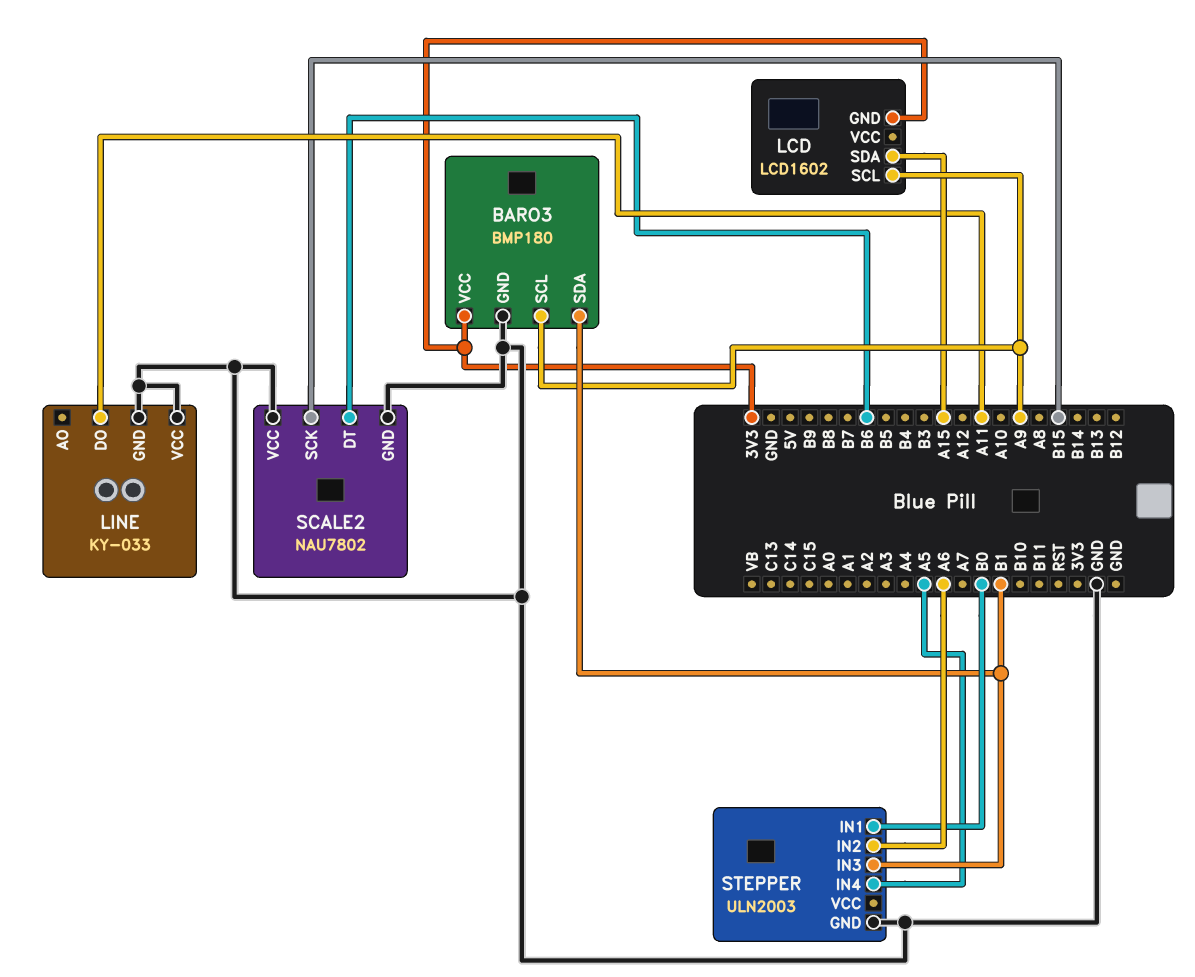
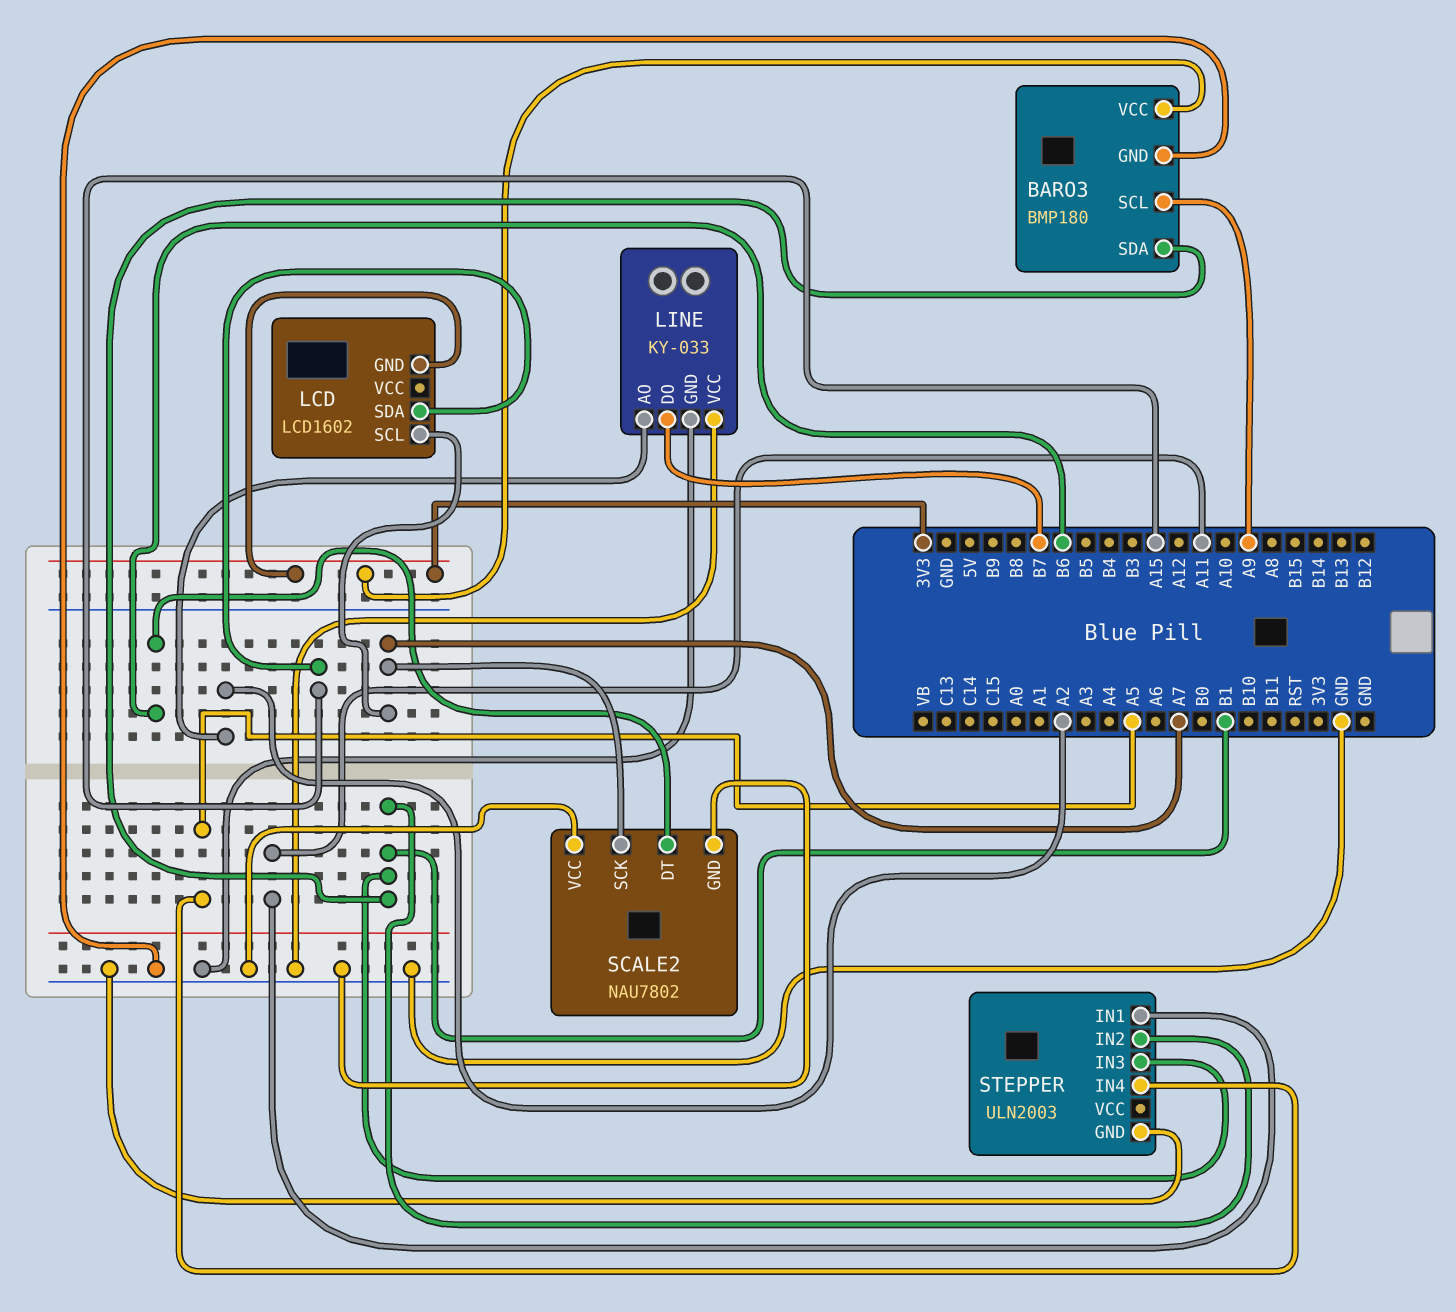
LCD pin SCL: A9 -> A7
LINE pin AO: none -> A2
LINE pin DO: A11 -> B7
SCALE2 pin SCK: B15 -> A7
STEPPER pin IN1: B0 -> A11
STEPPER pin IN2: A6 -> B1

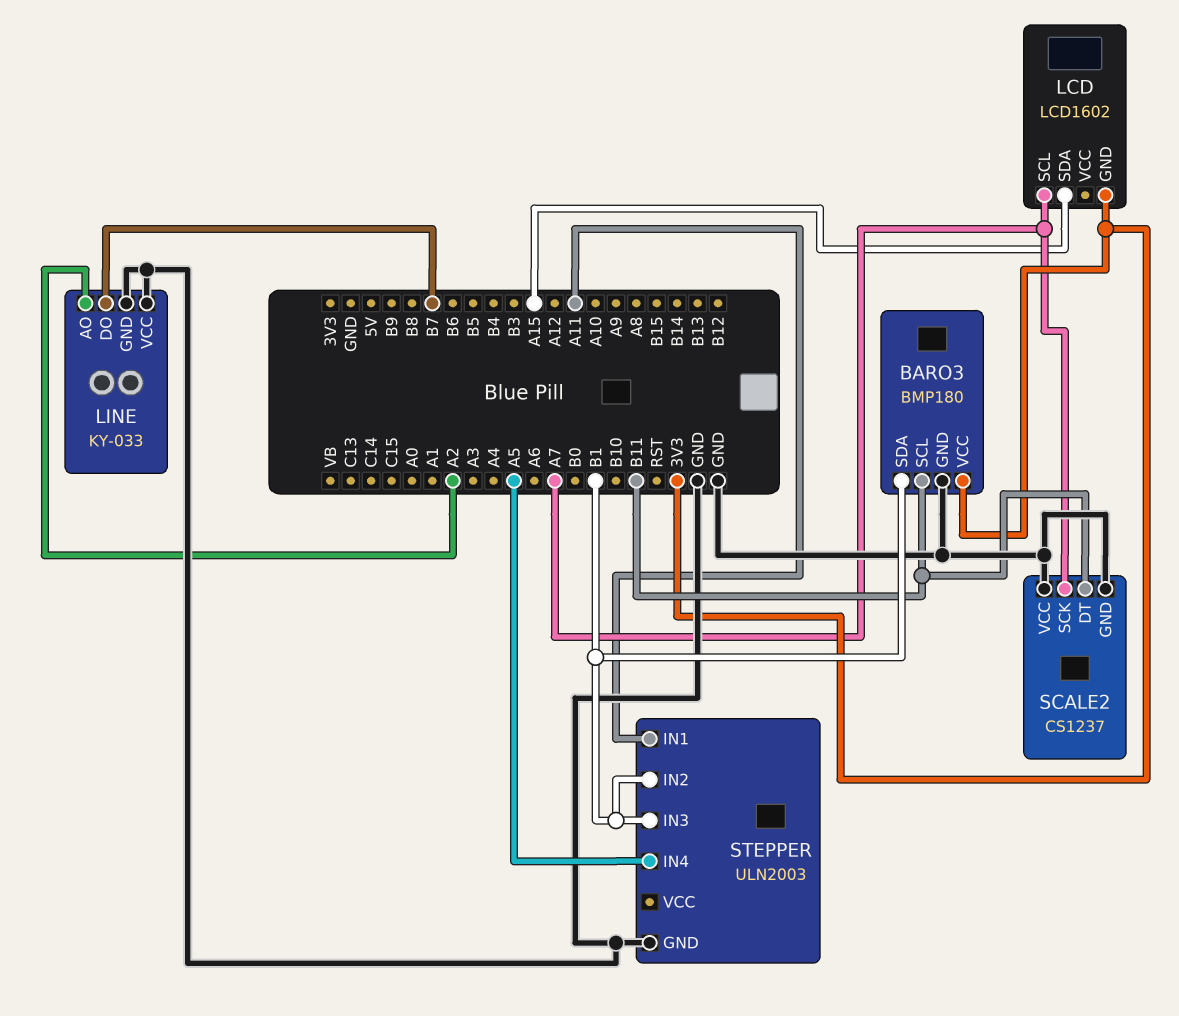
BARO3 pin SCL: A9 -> B11
SCALE2: NAU7802 -> CS1237
SCALE2 pin DT: B6 -> B11

